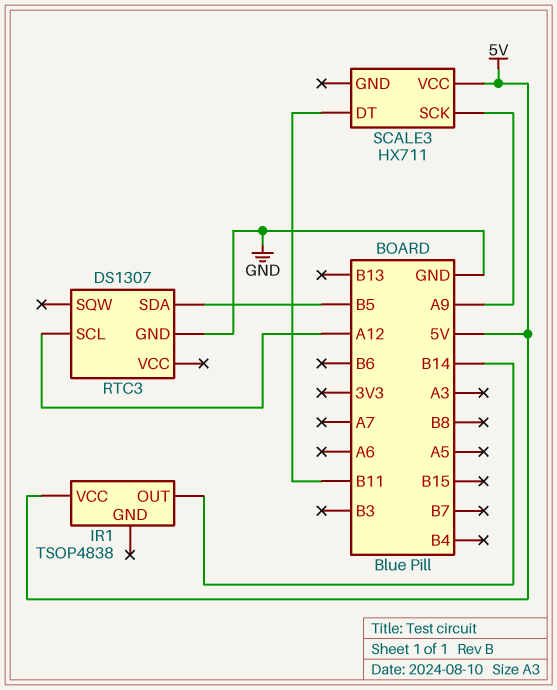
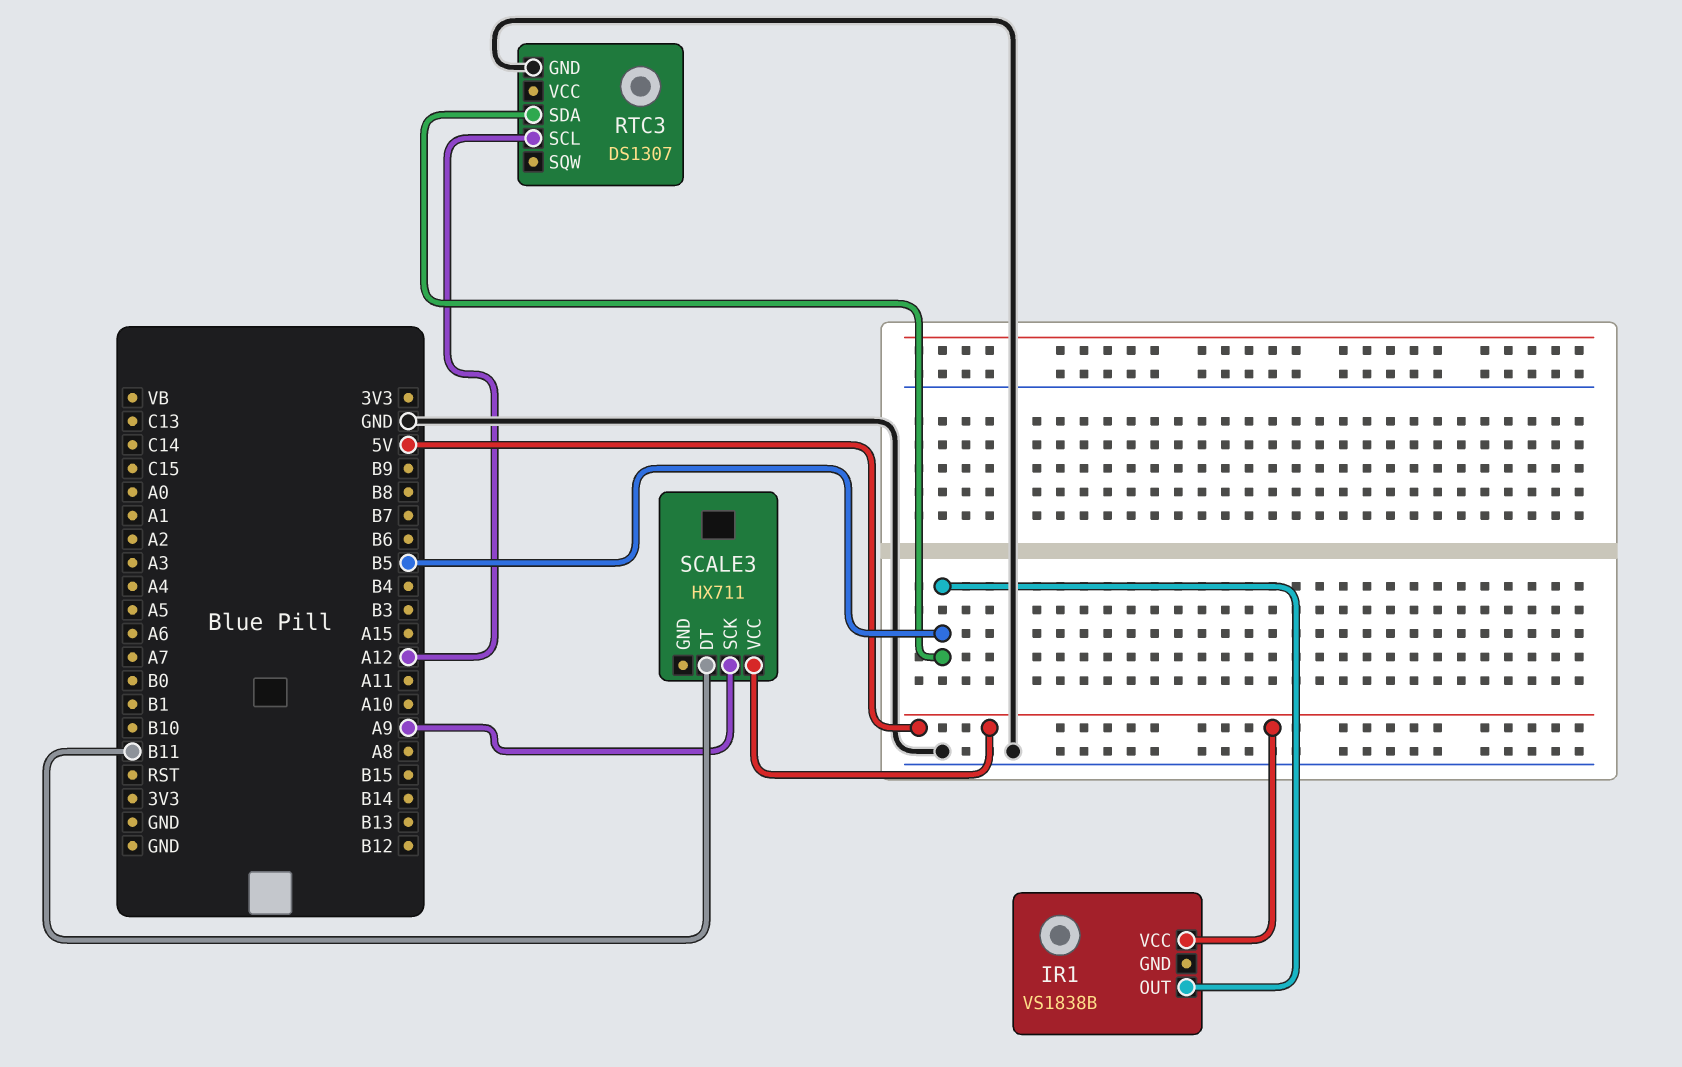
IR1: TSOP4838 -> VS1838B
IR1 pin OUT: B14 -> B5

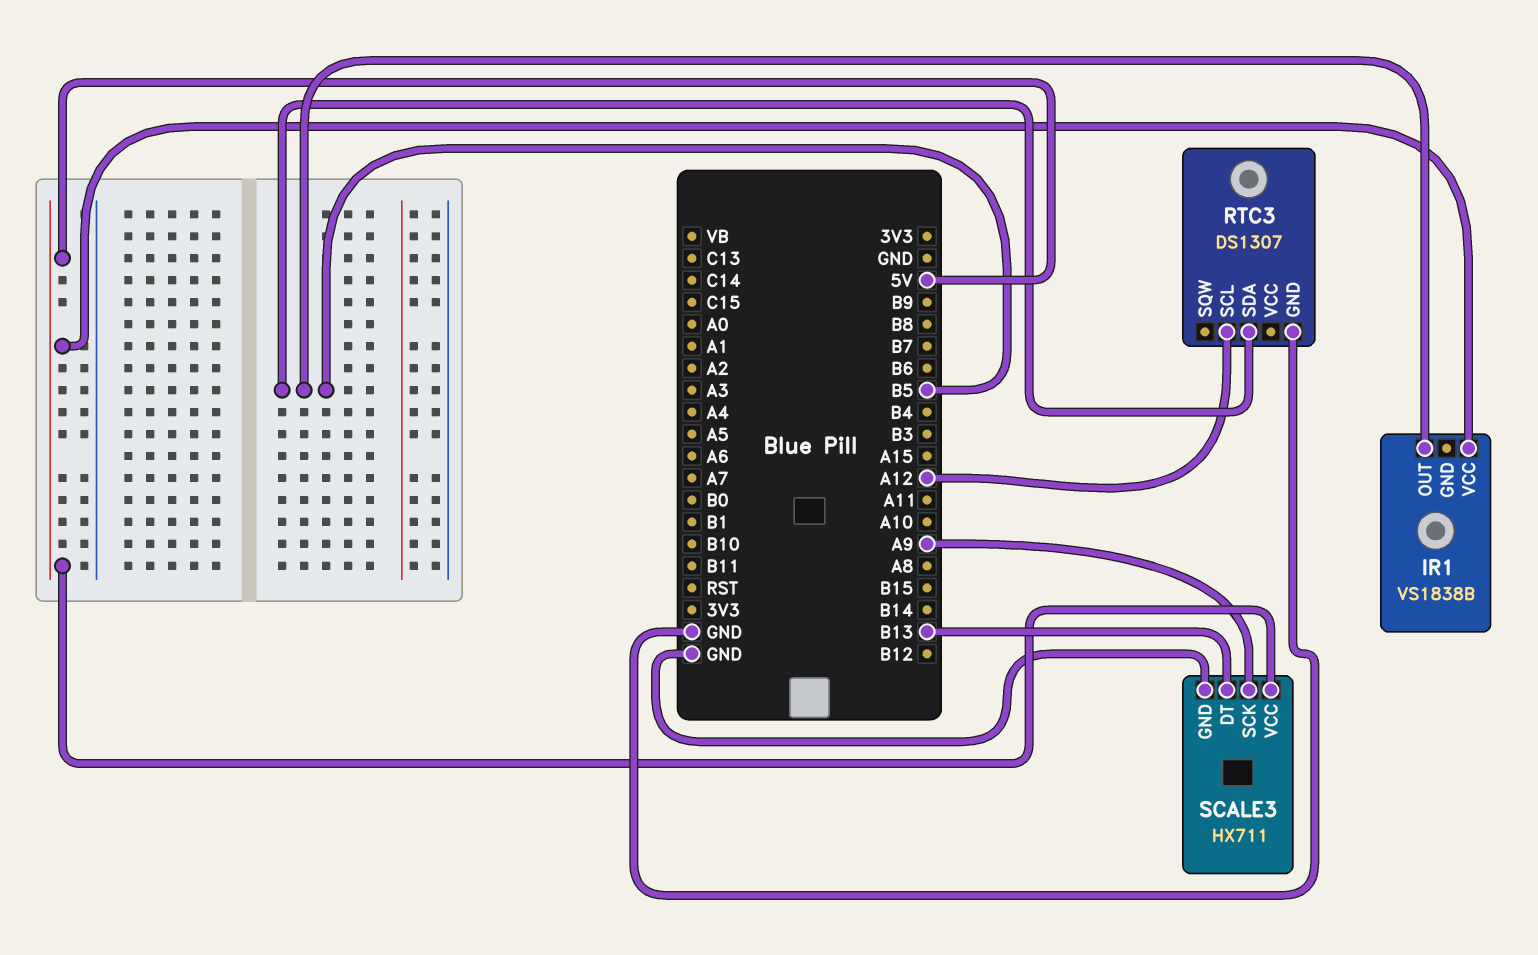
SCALE3 pin DT: B11 -> B13
SCALE3 pin GND: none -> GND

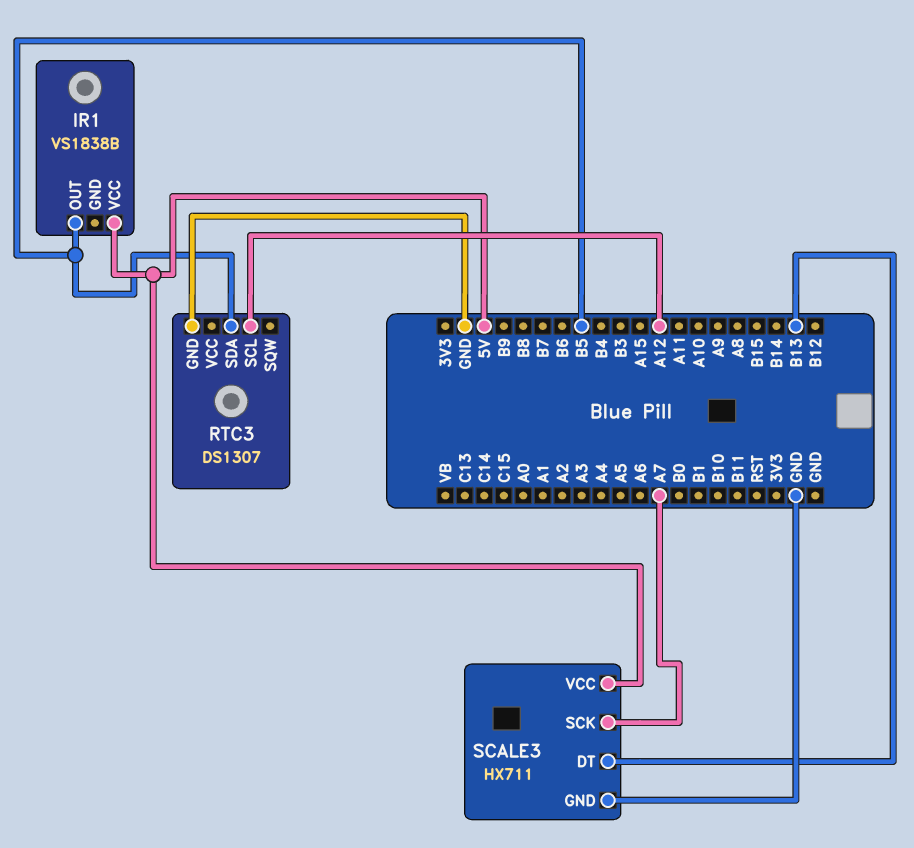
SCALE3 pin SCK: A9 -> A7

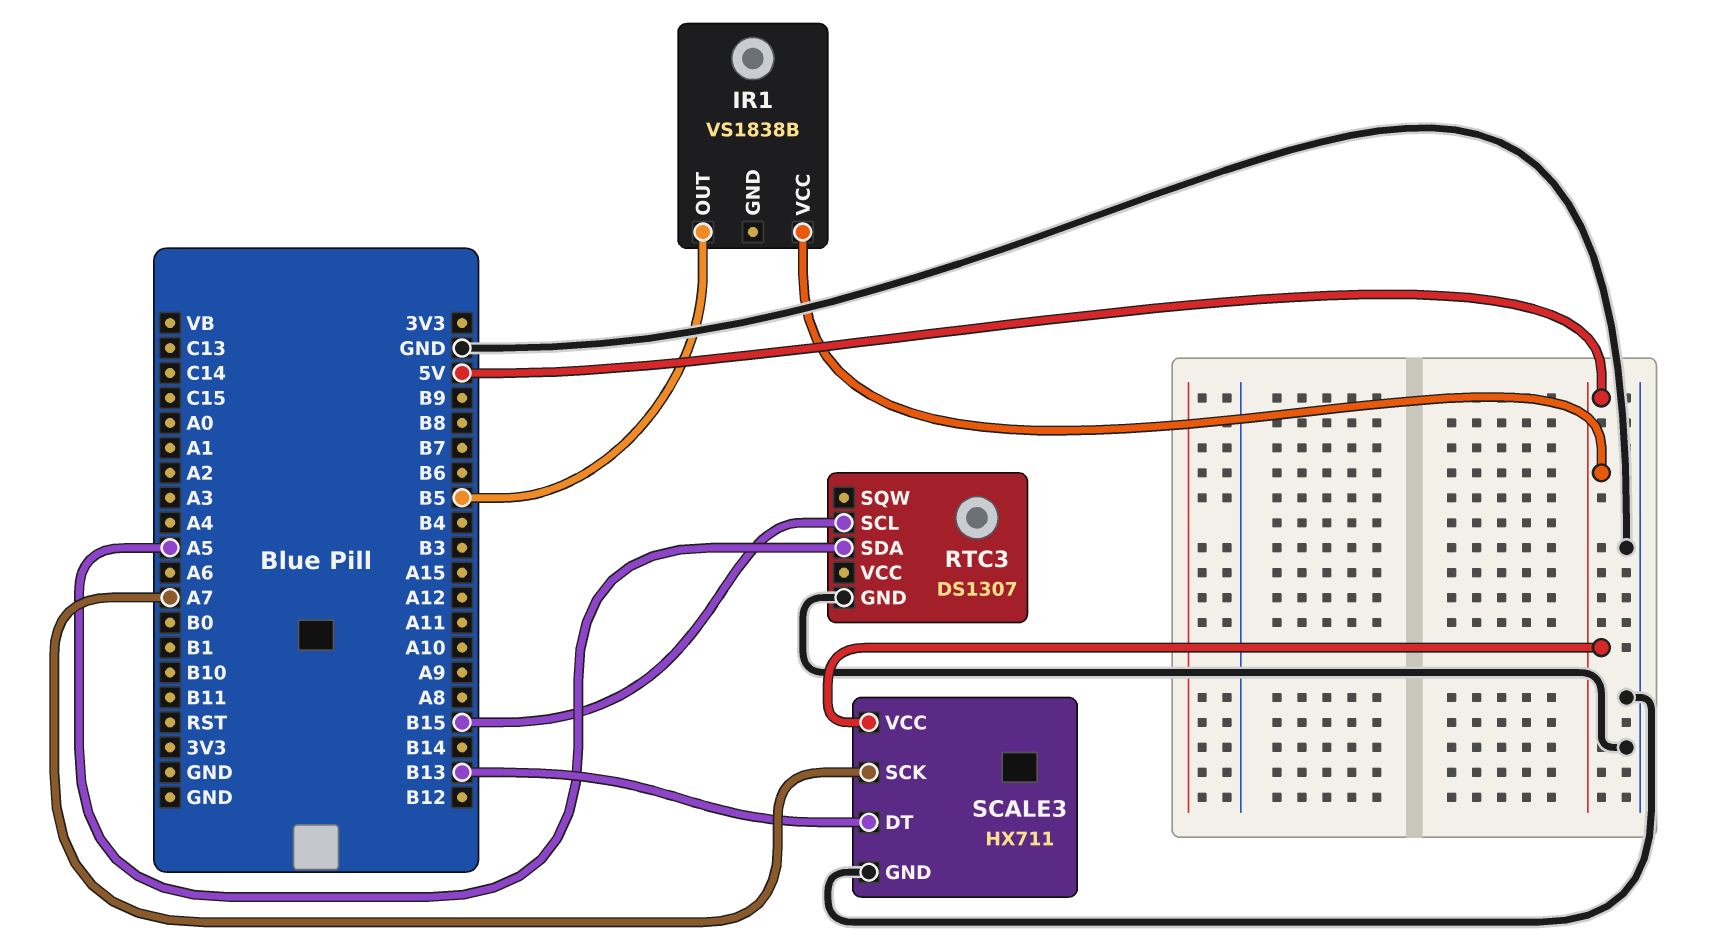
RTC3 pin SCL: A12 -> B15
RTC3 pin SDA: B5 -> A5

